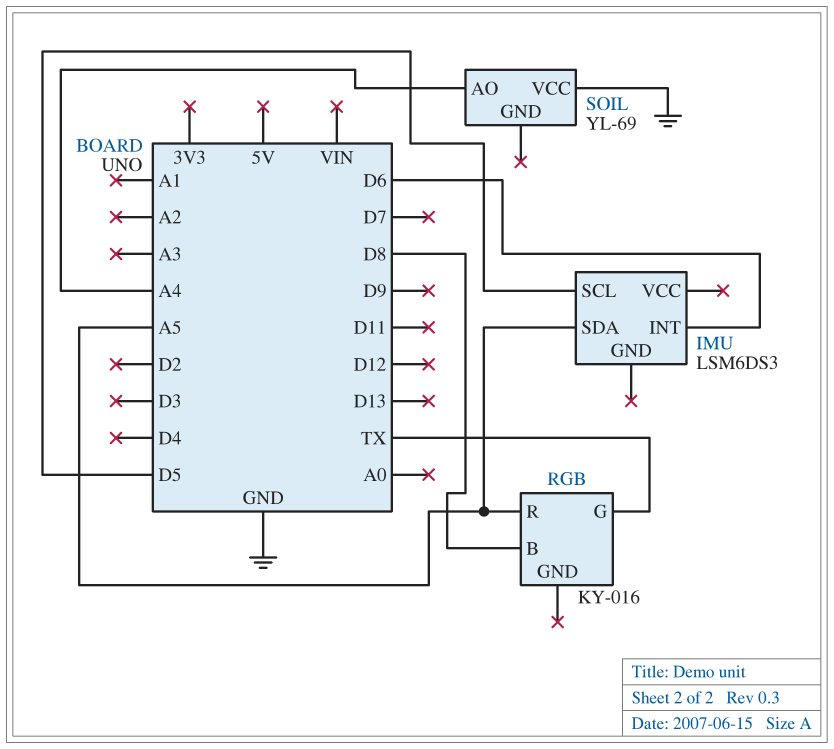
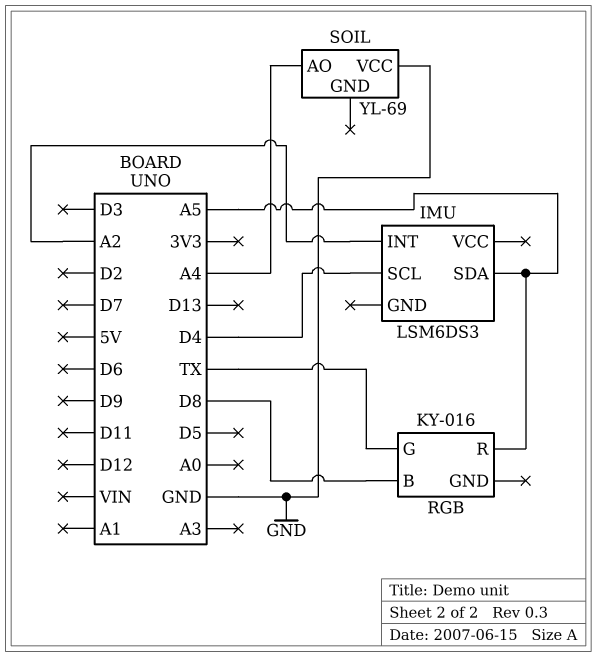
IMU pin INT: D6 -> A2
IMU pin SCL: D5 -> D4

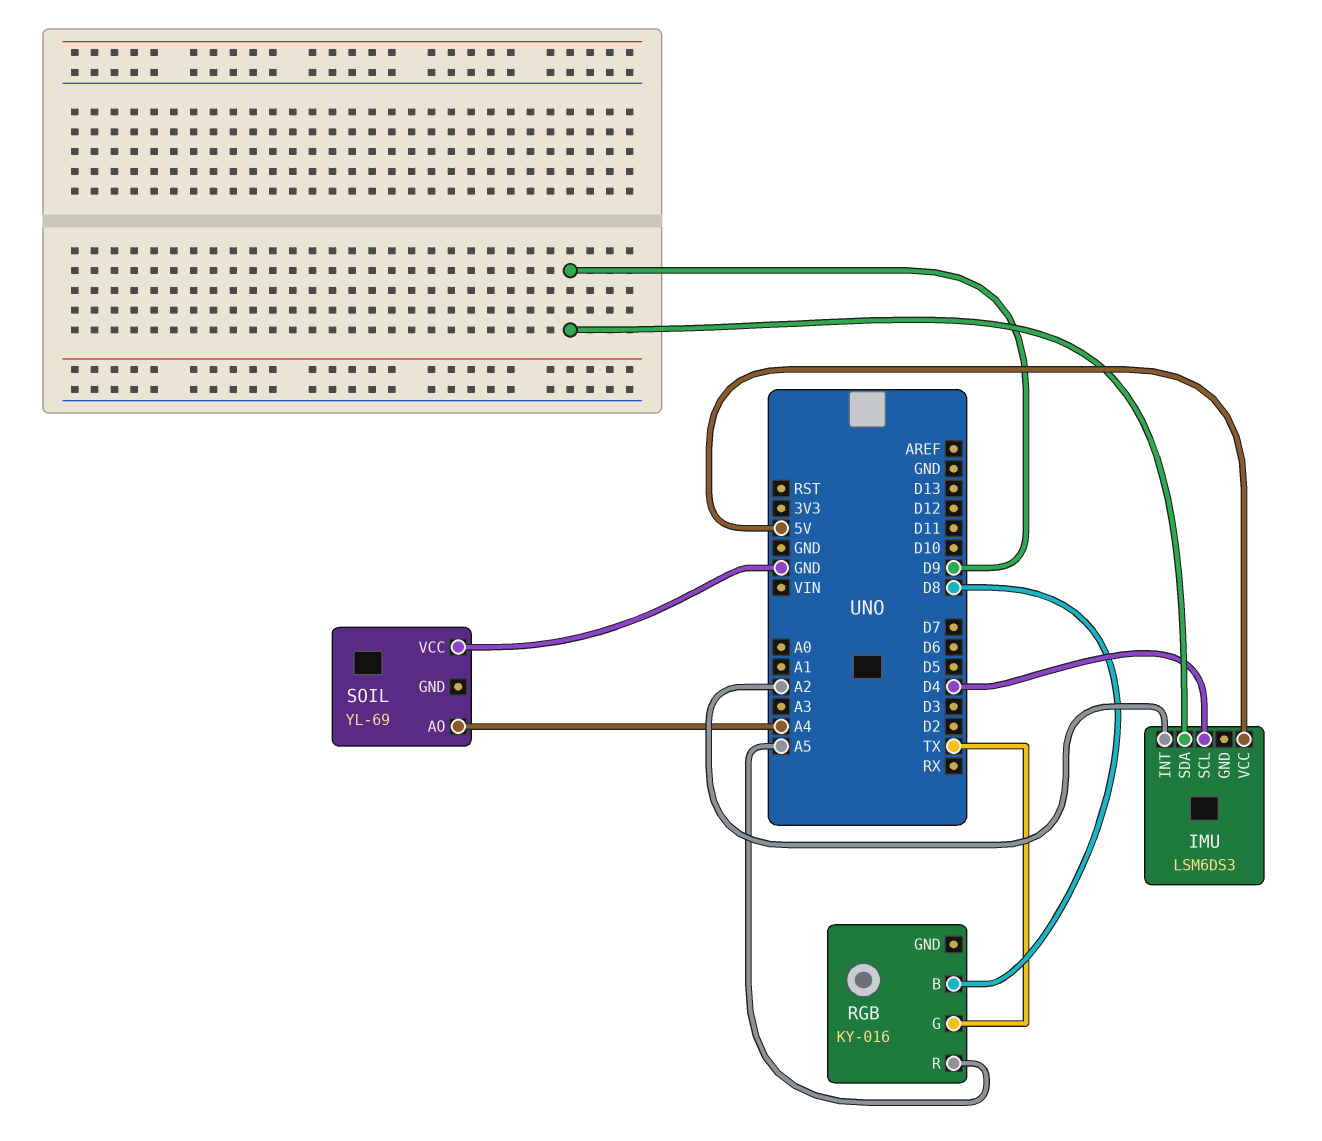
IMU pin SDA: A5 -> D9
IMU pin VCC: none -> 5V

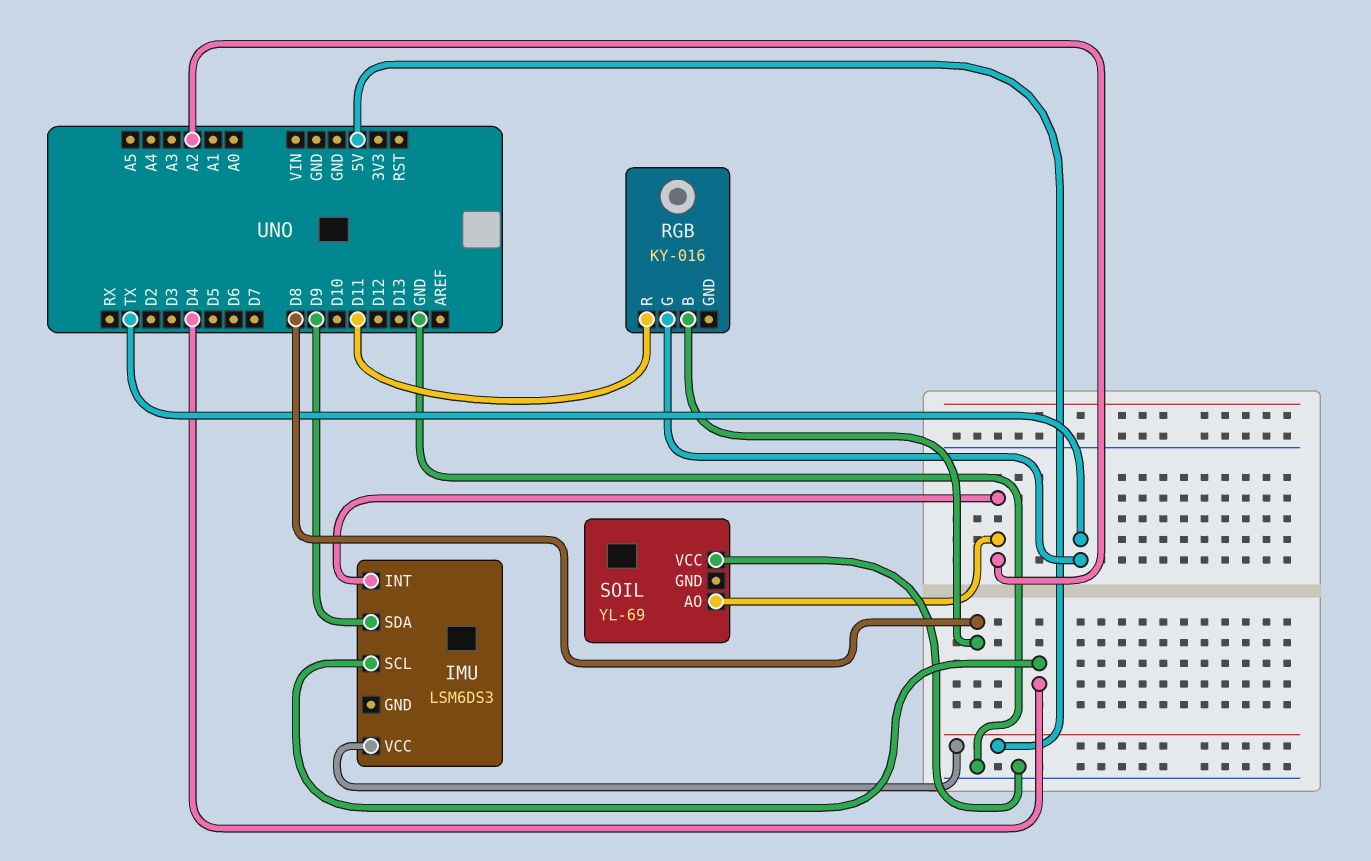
RGB pin R: A5 -> D11
SOIL pin AO: A4 -> A2

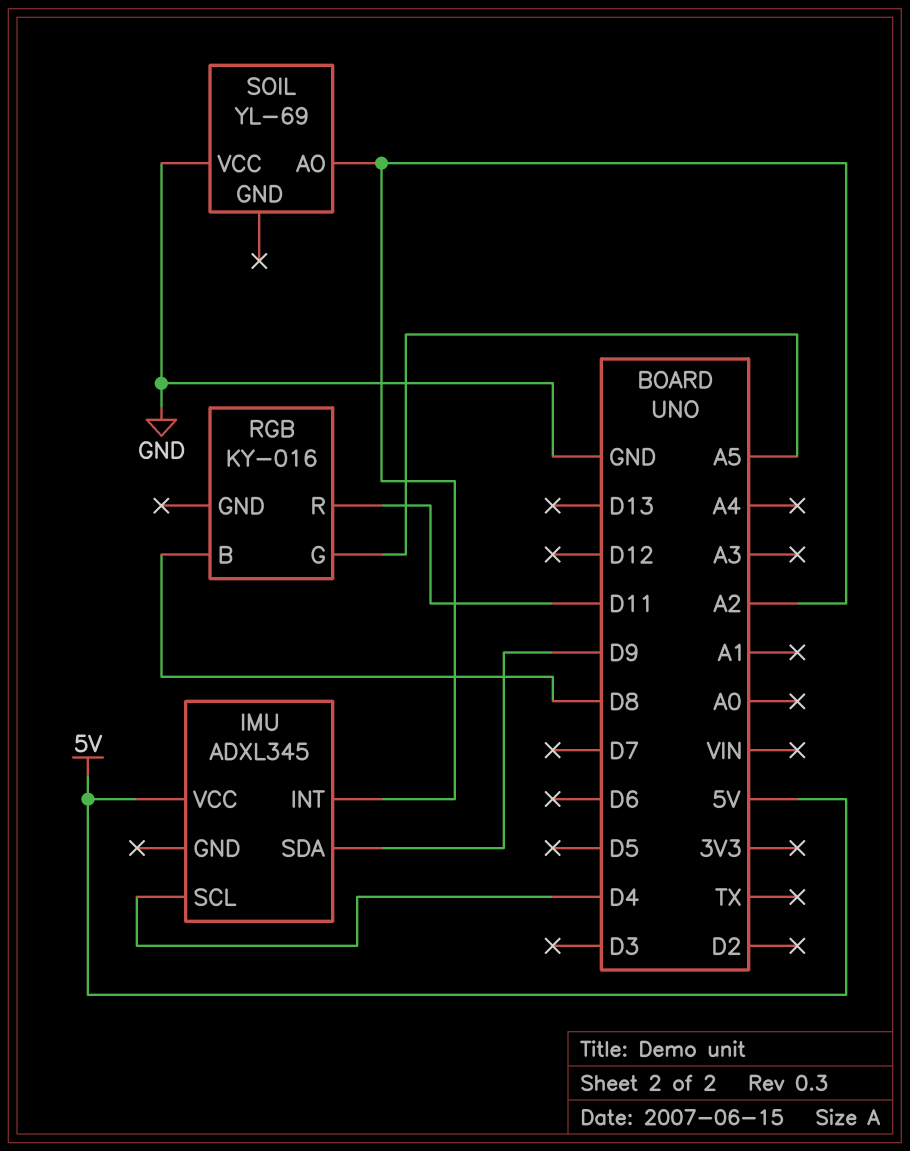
IMU: LSM6DS3 -> ADXL345
RGB pin G: TX -> A5

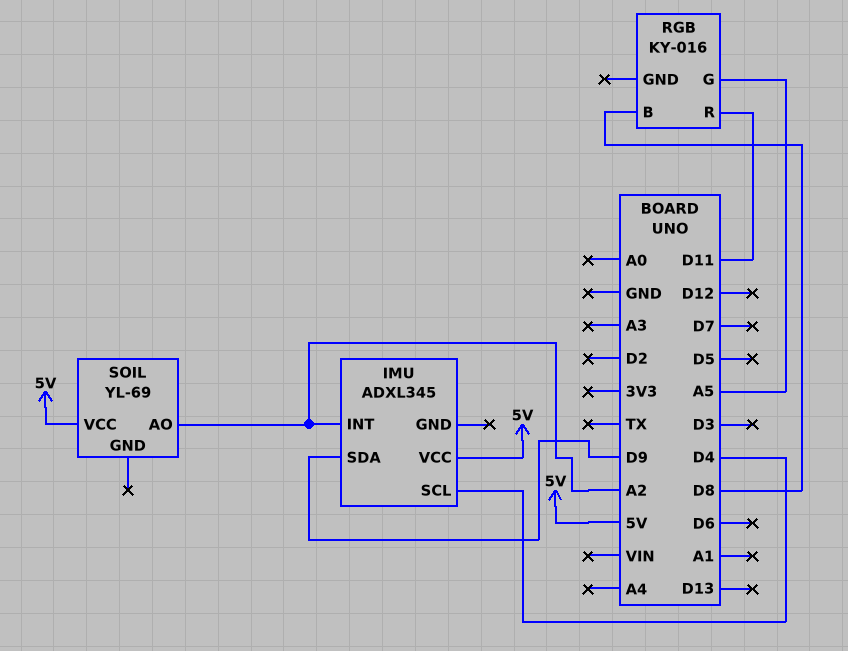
SOIL pin VCC: GND -> 5V

